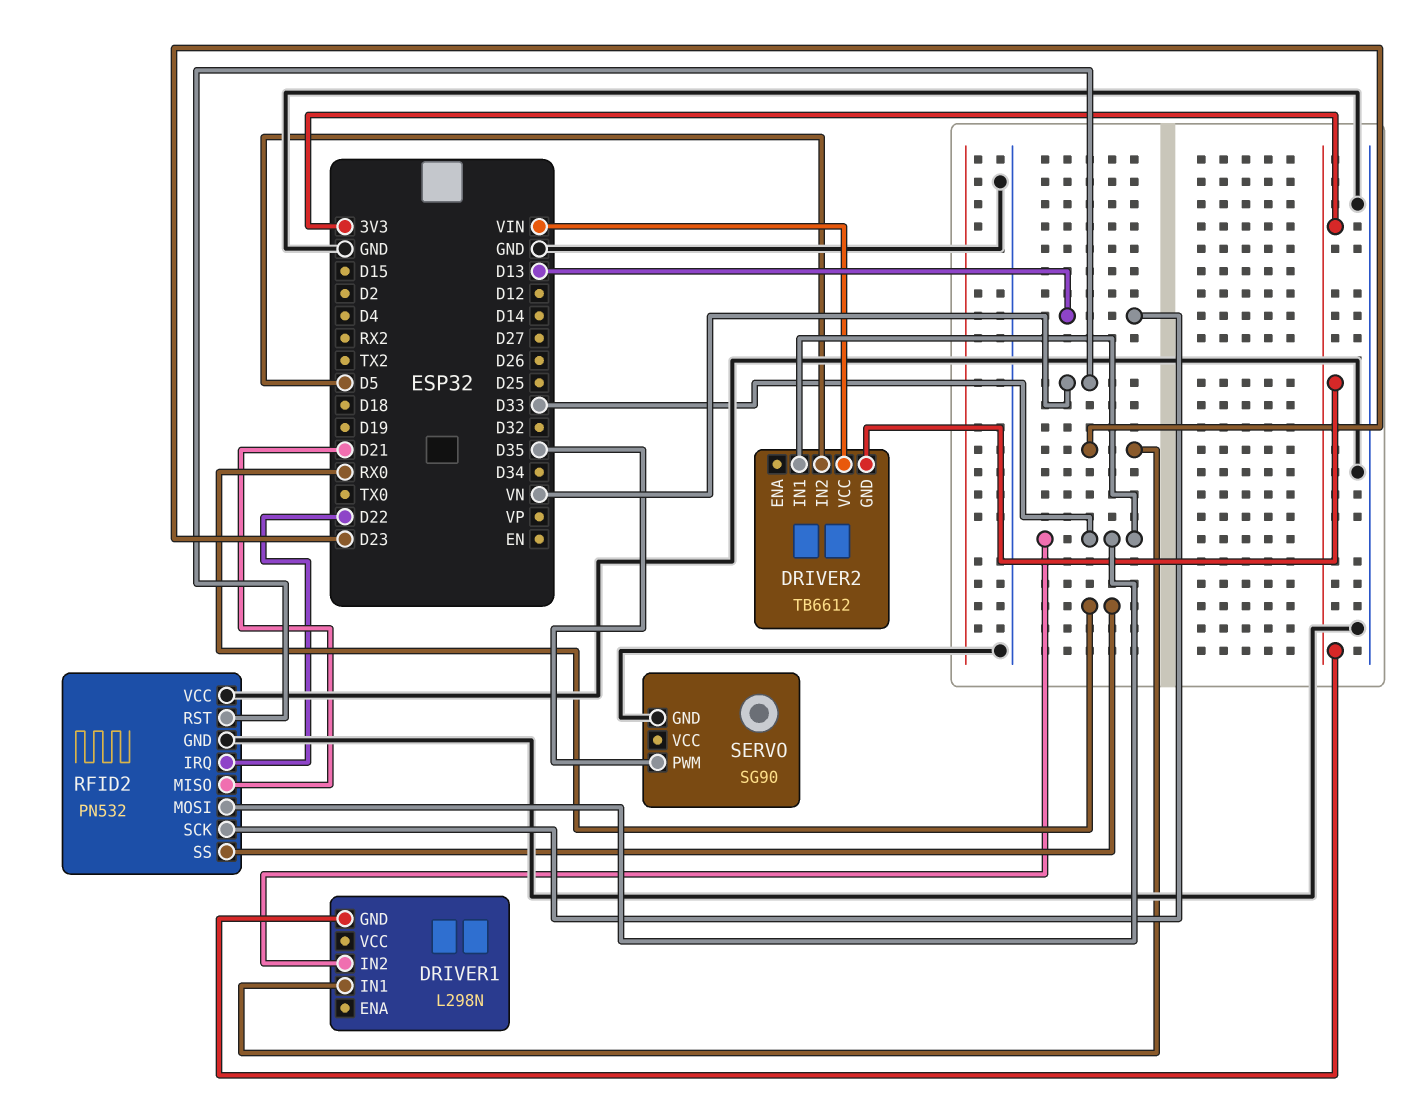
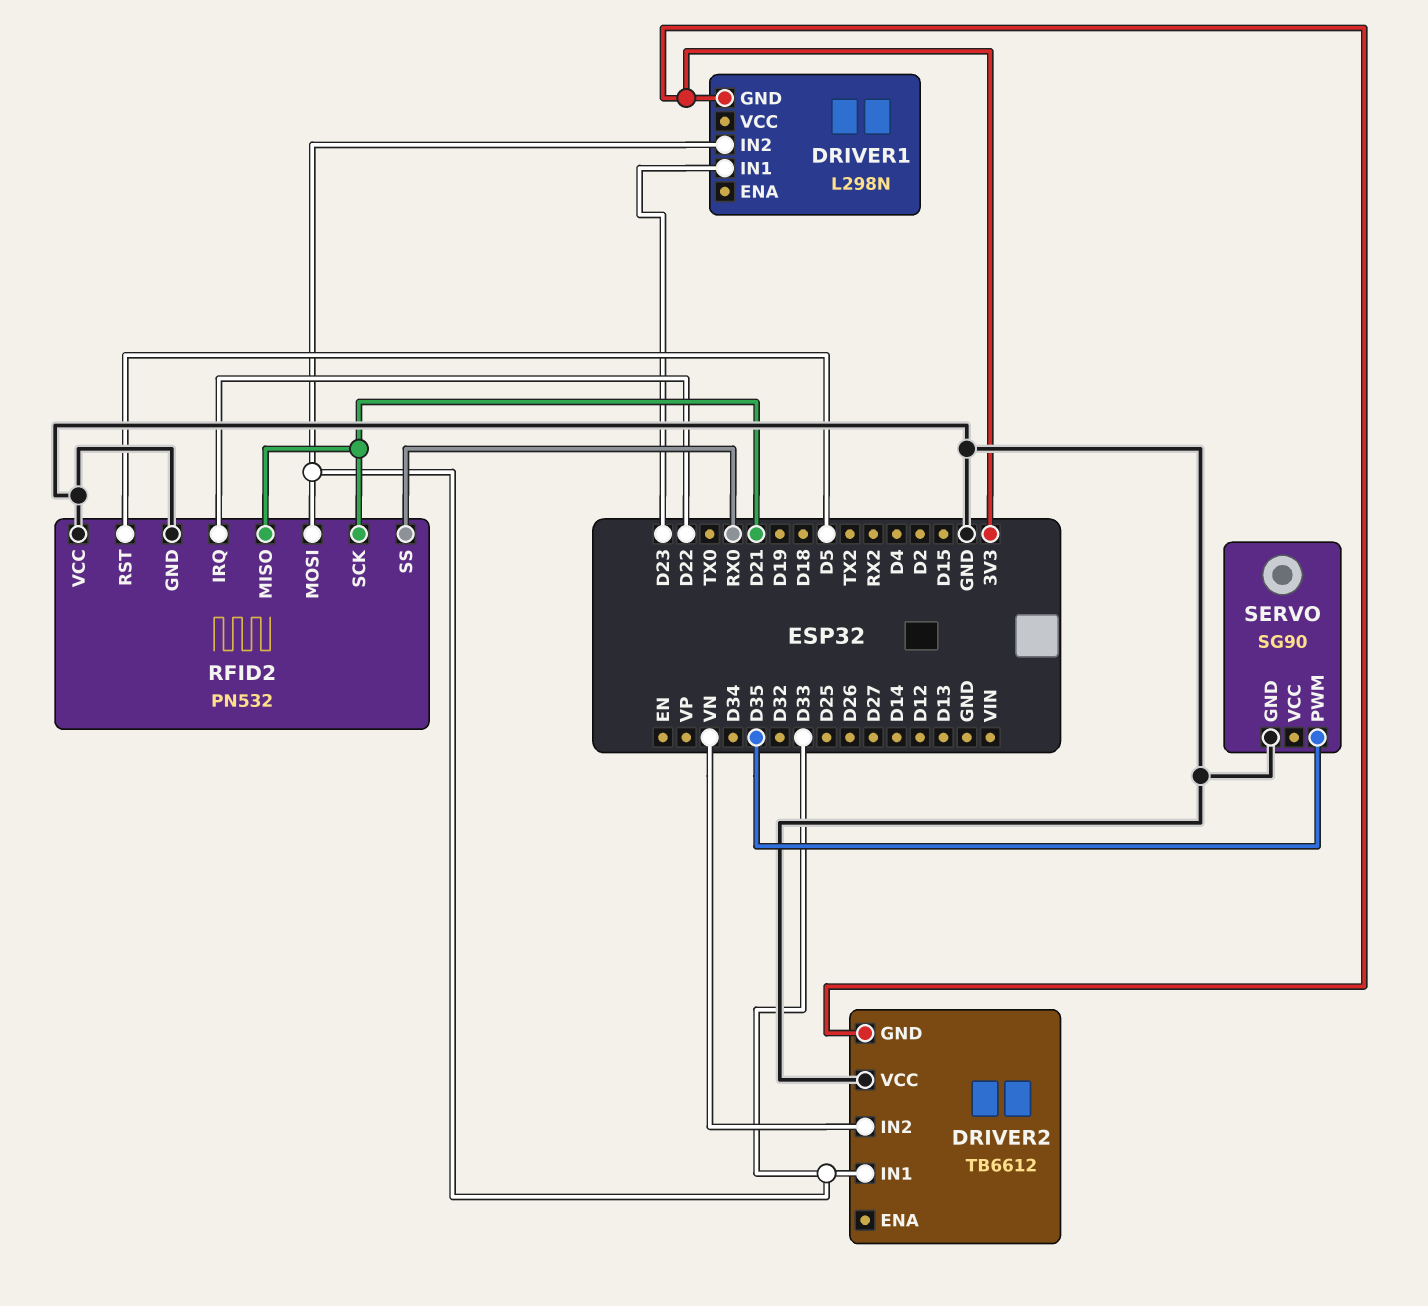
DRIVER2 pin IN2: D5 -> VN
DRIVER2 pin VCC: VIN -> GND
RFID2 pin RST: VN -> D5
RFID2 pin SCK: D13 -> D21

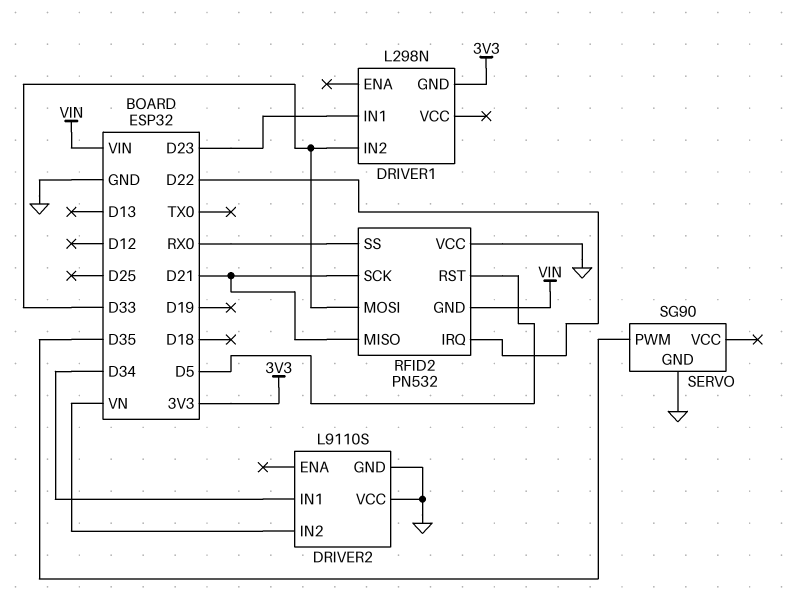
DRIVER2: TB6612 -> L9110S
DRIVER2 pin GND: 3V3 -> GND
DRIVER2 pin IN1: D33 -> D34
RFID2 pin GND: GND -> VIN

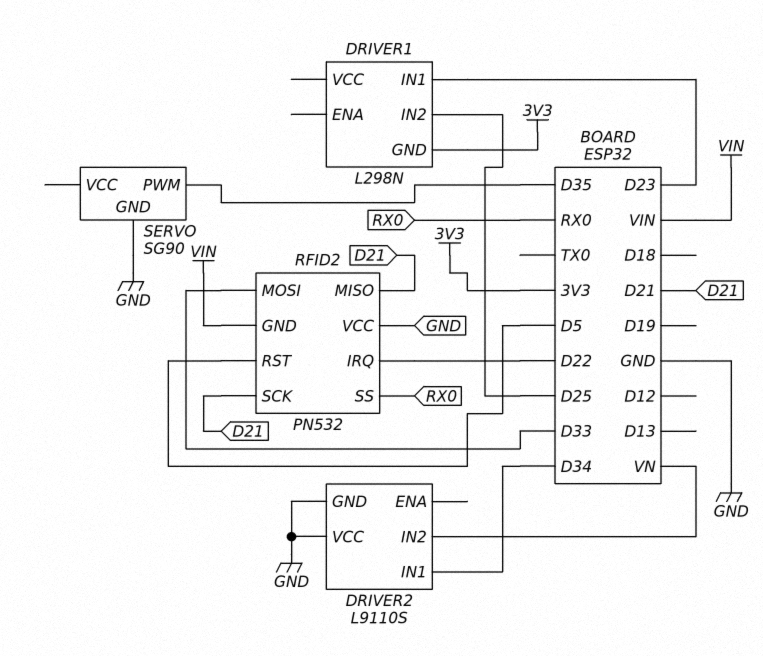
DRIVER1 pin IN2: D33 -> D25

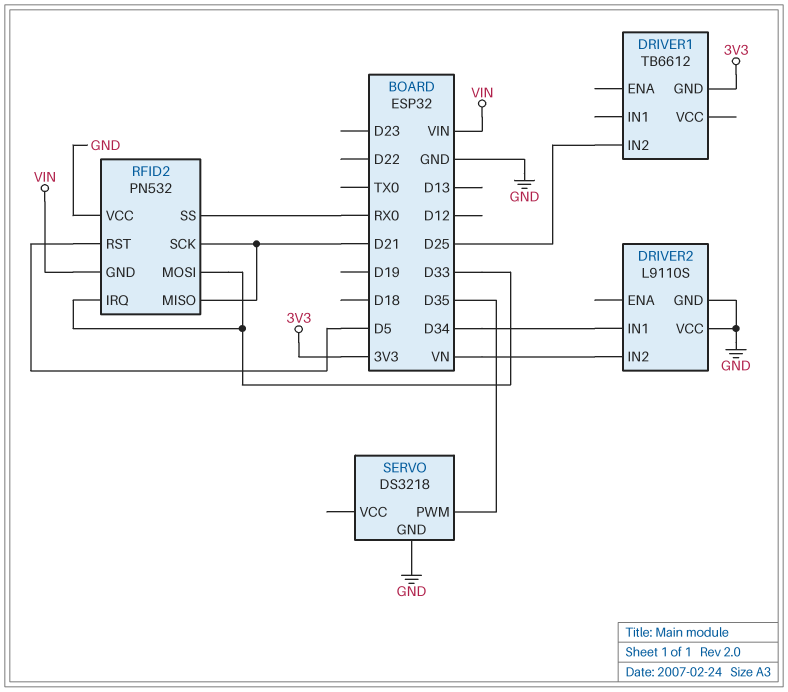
DRIVER1: L298N -> TB6612
DRIVER1 pin IN1: D23 -> none
RFID2 pin IRQ: D22 -> D33
SERVO: SG90 -> DS3218

